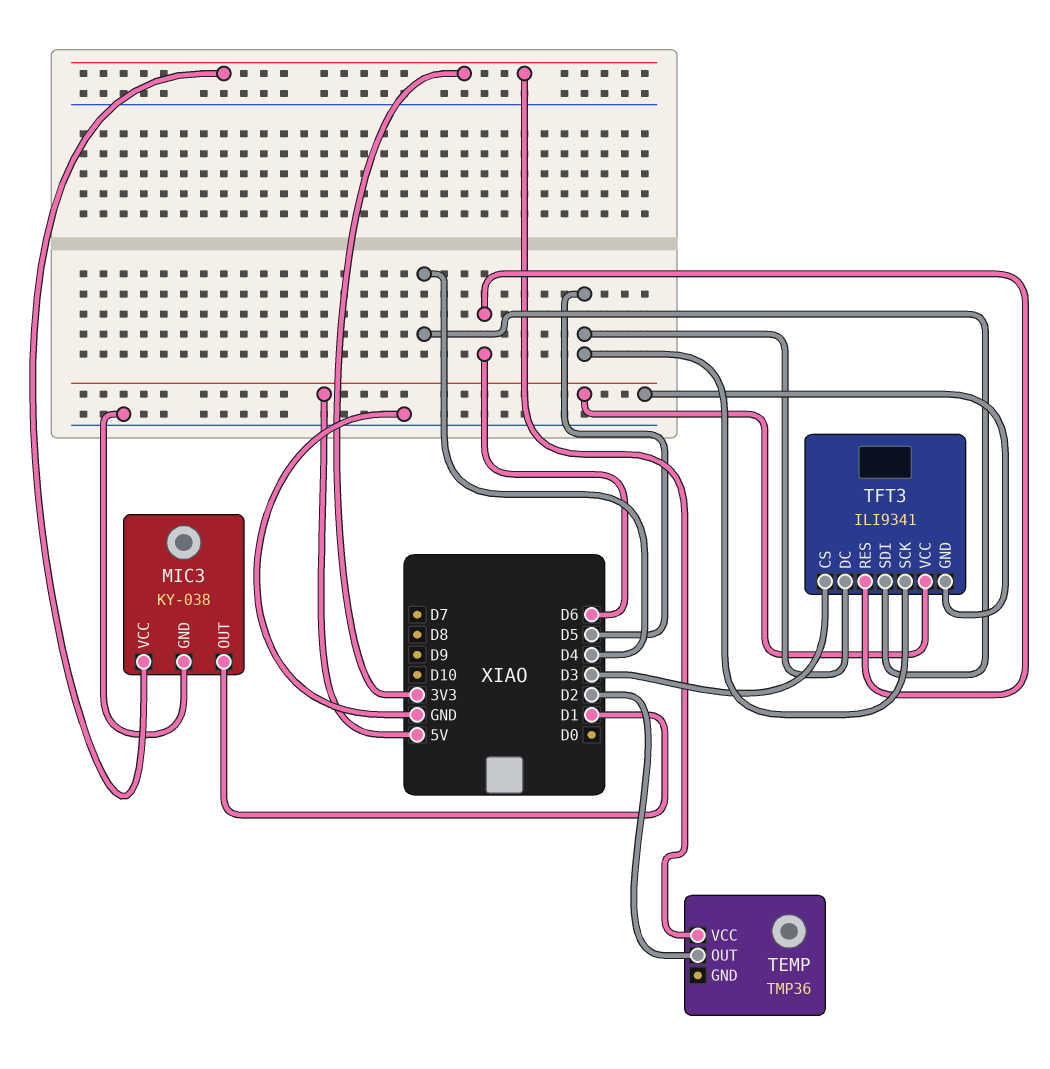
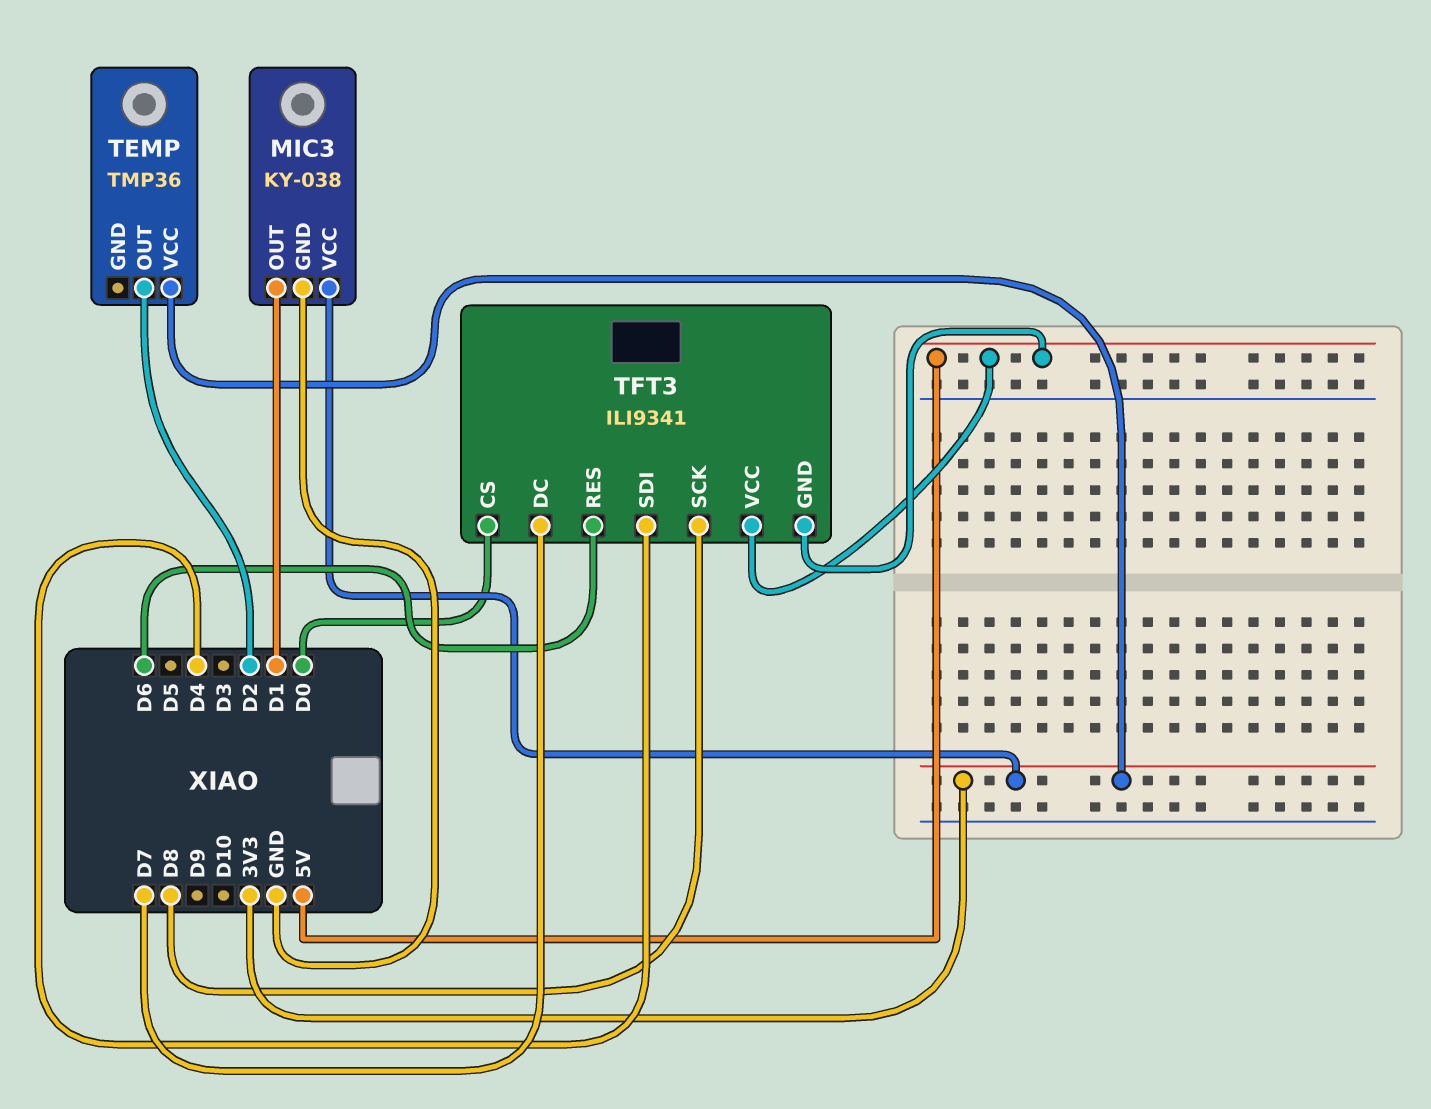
TFT3 pin CS: D3 -> D0
TFT3 pin DC: D5 -> D7
TFT3 pin SCK: D5 -> D8

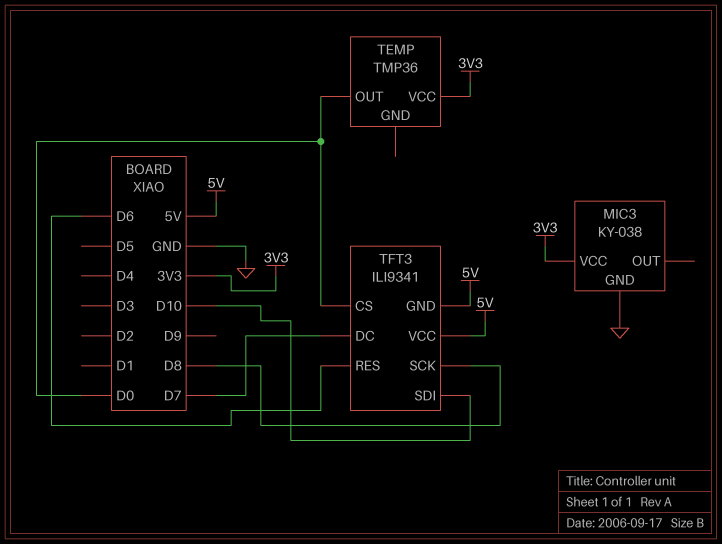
MIC3 pin OUT: D1 -> none
TEMP pin OUT: D2 -> D0
TFT3 pin SDI: D4 -> D10

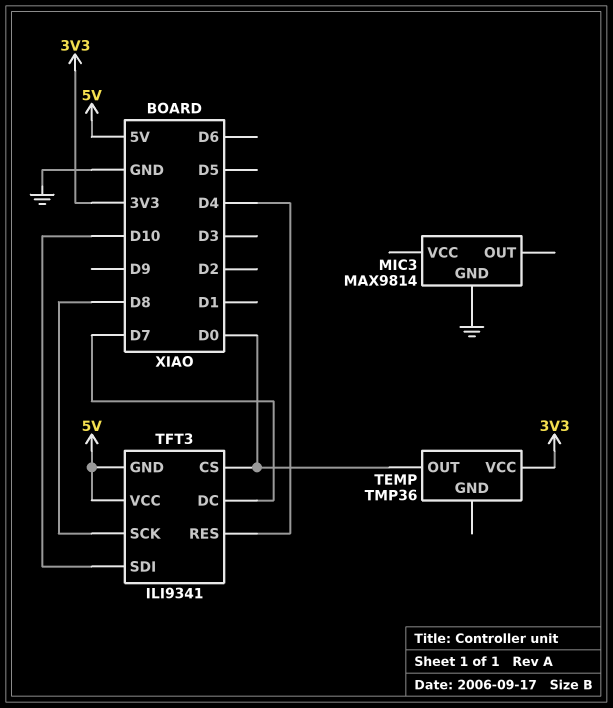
MIC3: KY-038 -> MAX9814
MIC3 pin VCC: 3V3 -> none
TFT3 pin RES: D6 -> D4

